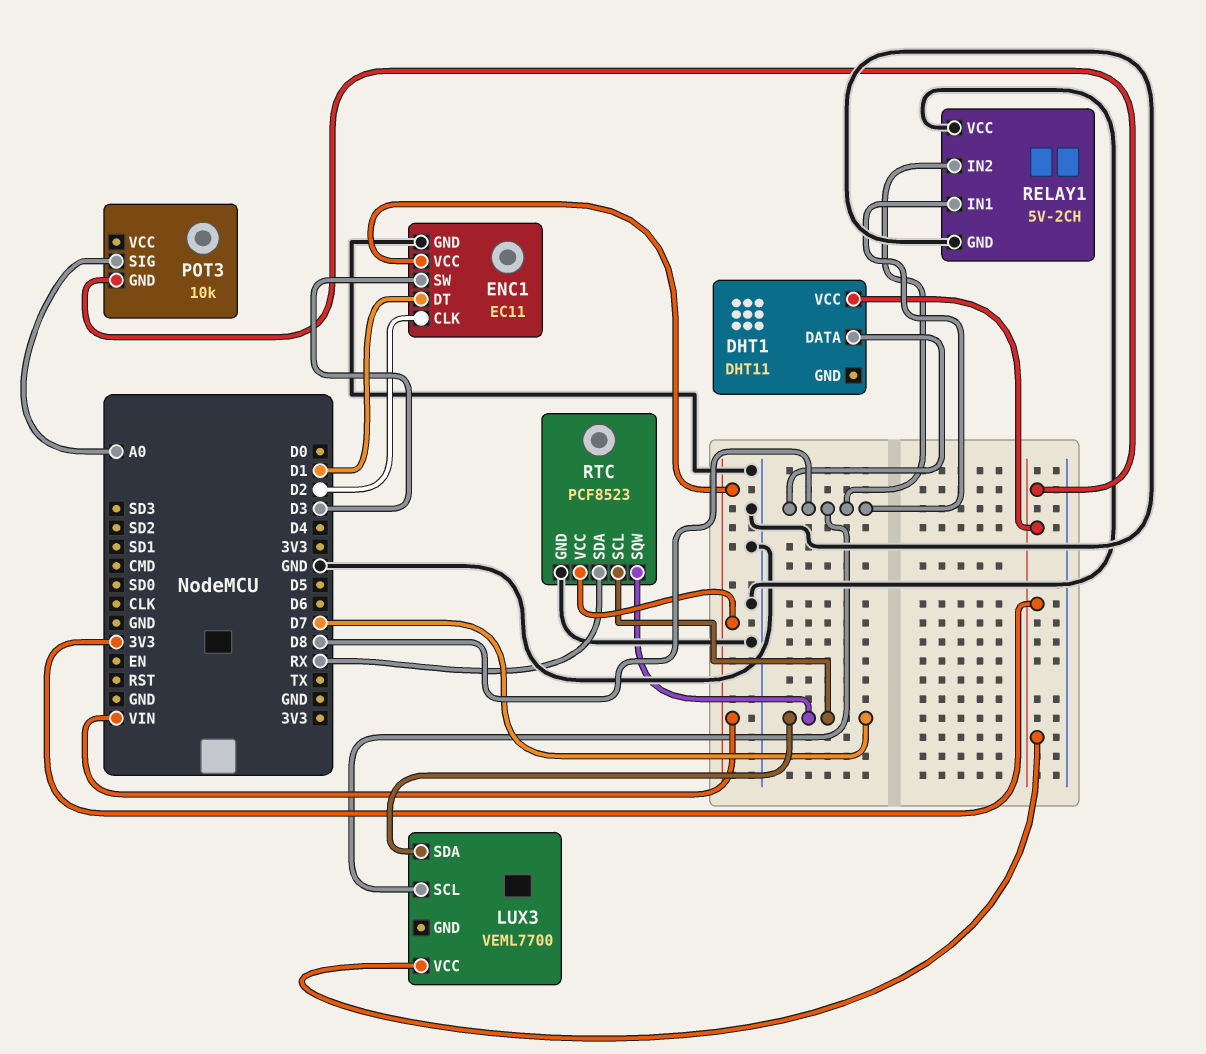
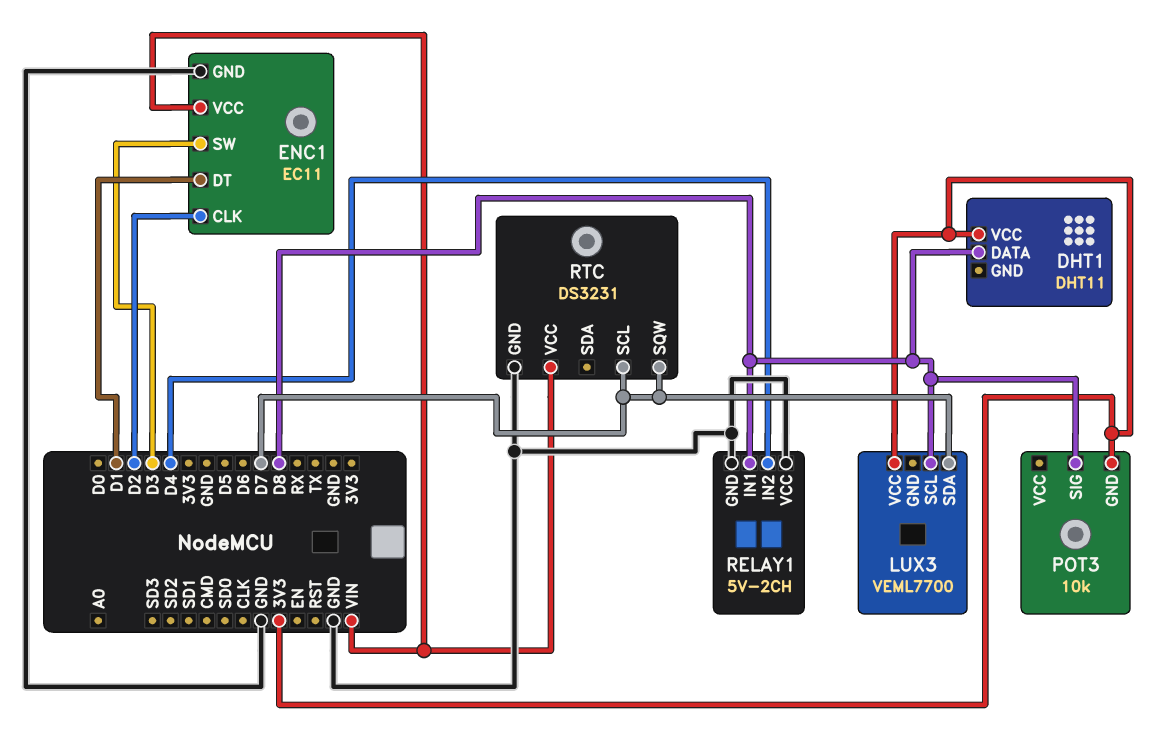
POT3 pin SIG: A0 -> D8
RELAY1 pin IN2: D8 -> D4
RTC: PCF8523 -> DS3231
RTC pin SDA: RX -> none

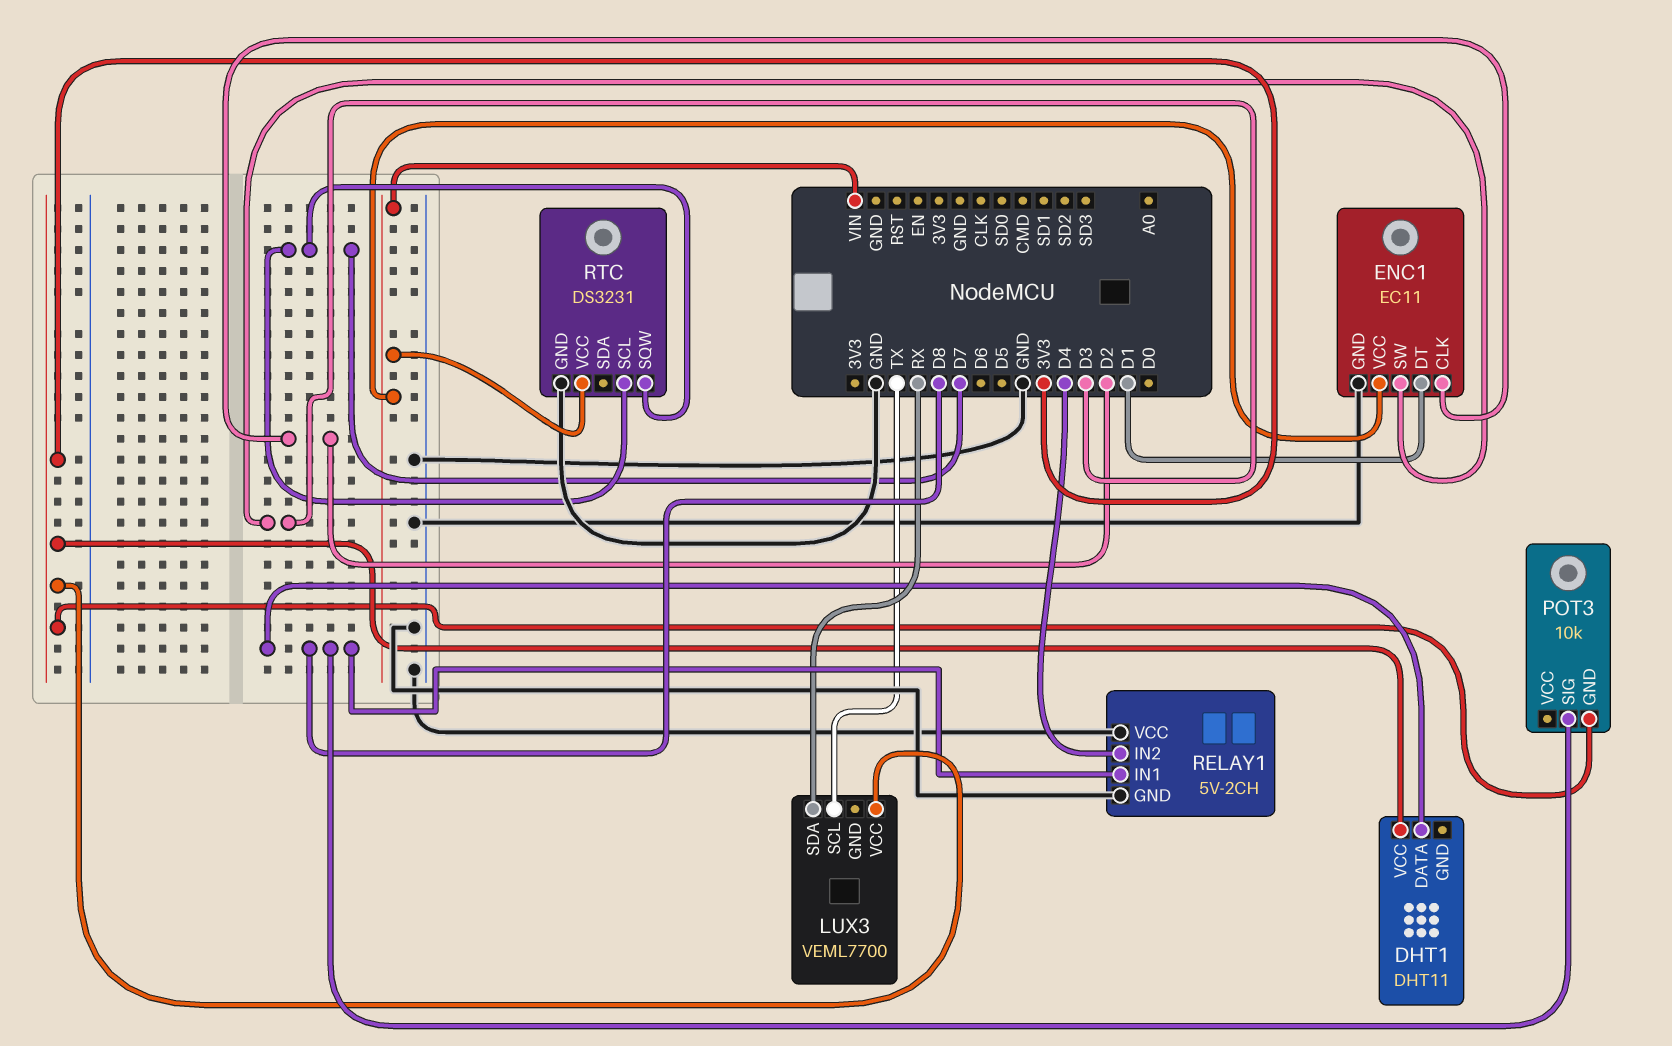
LUX3 pin SCL: D8 -> TX
LUX3 pin SDA: D7 -> RX

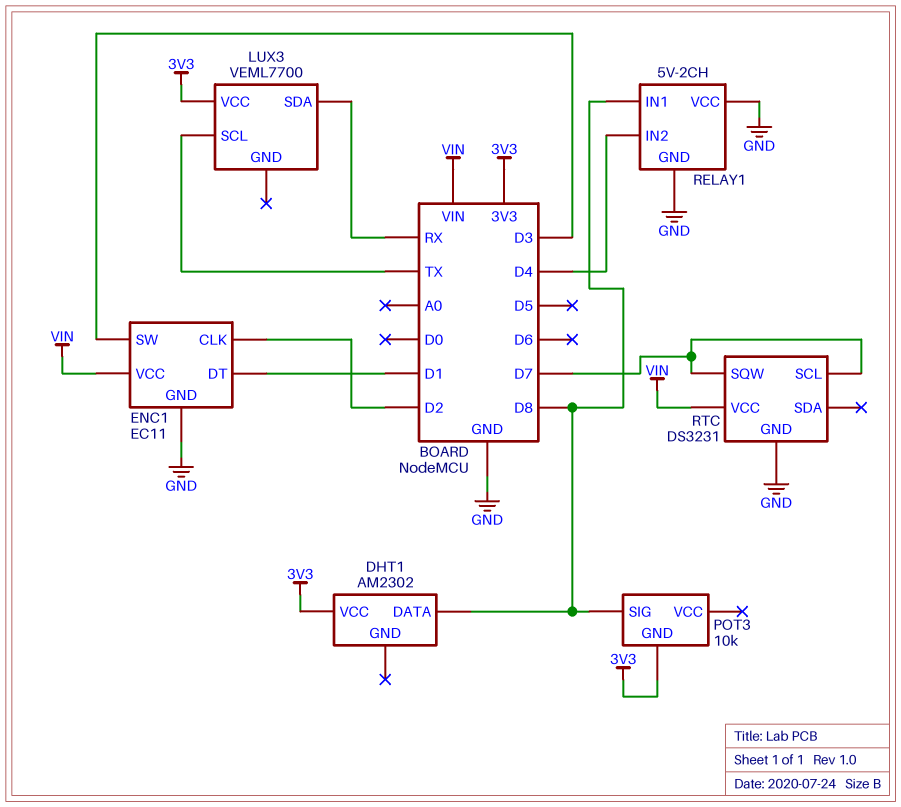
DHT1: DHT11 -> AM2302

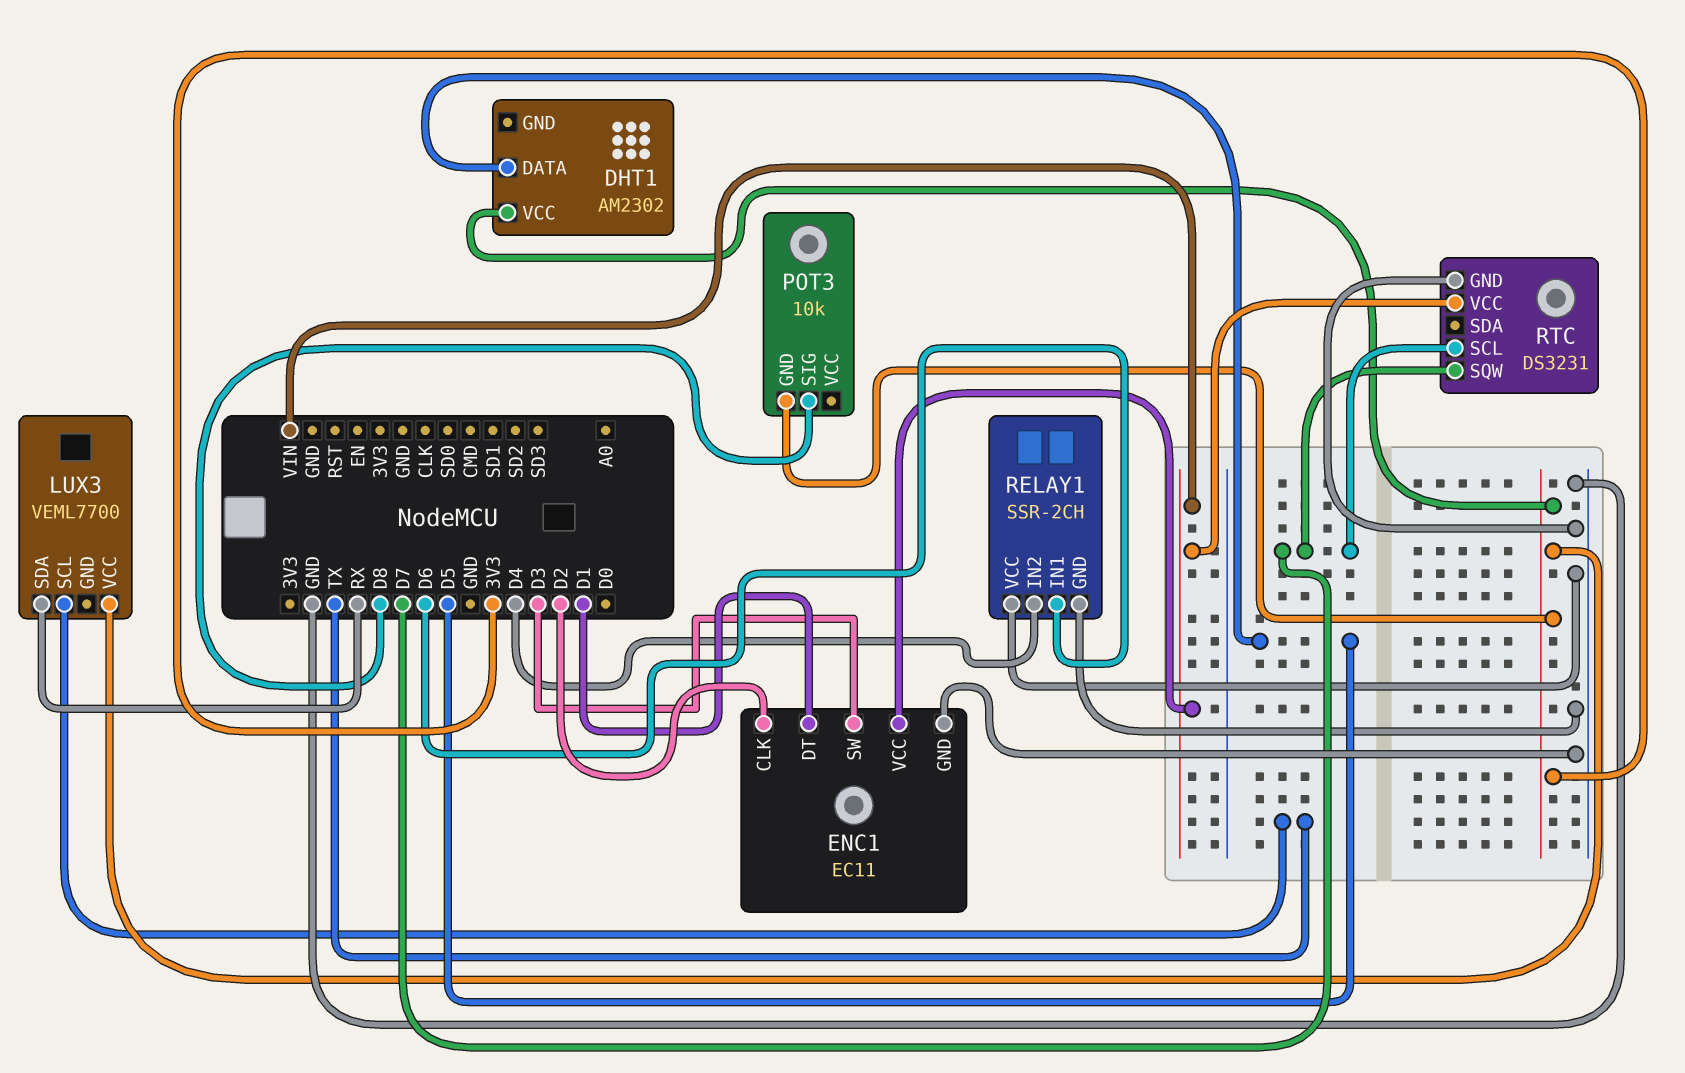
DHT1 pin DATA: D8 -> D5
RELAY1: 5V-2CH -> SSR-2CH
RELAY1 pin IN1: D8 -> D6

